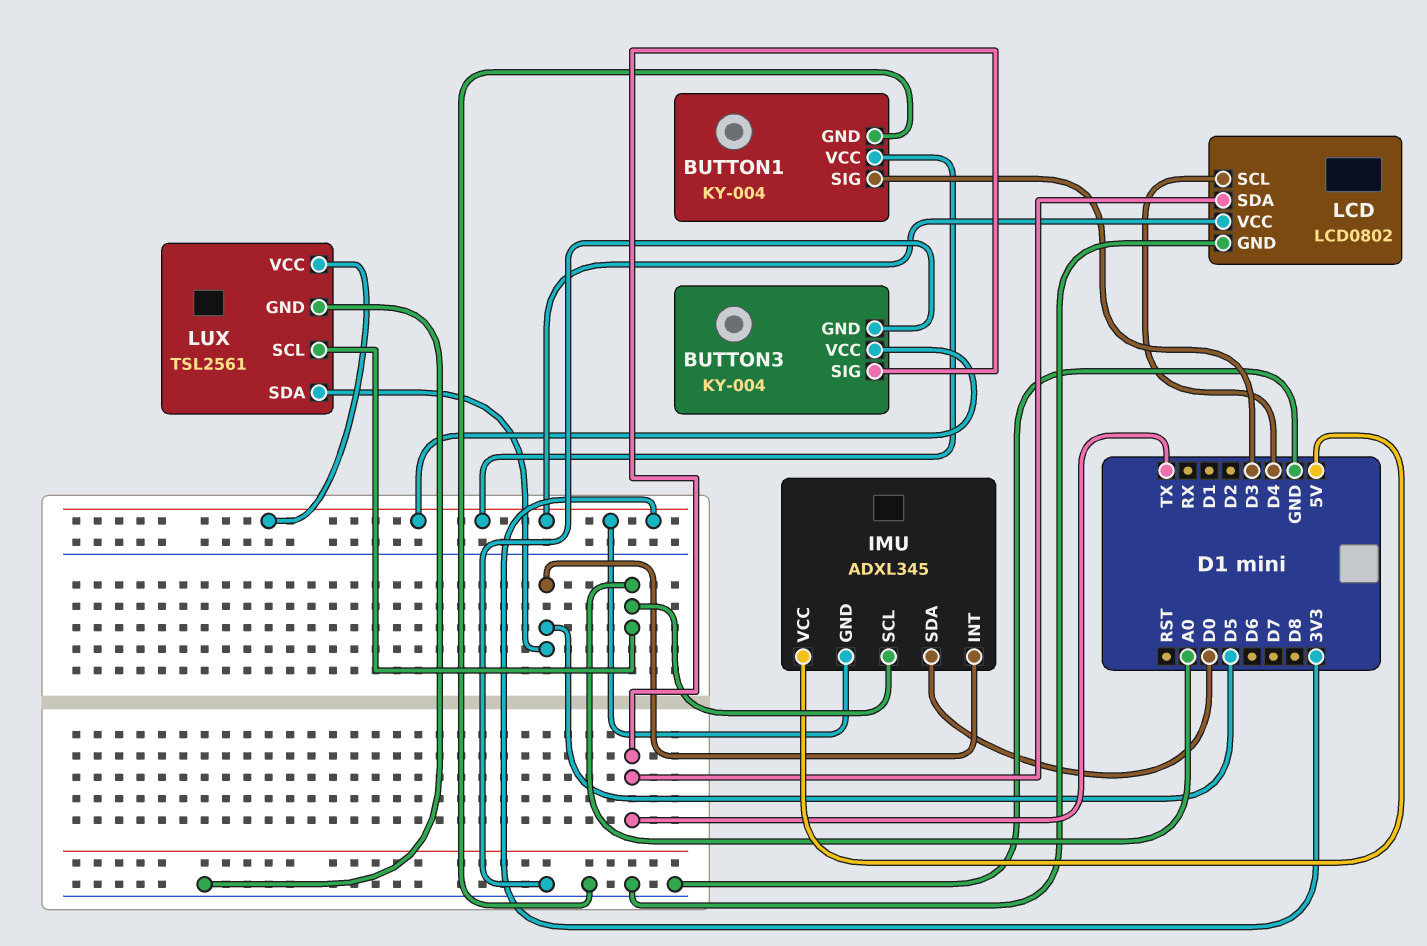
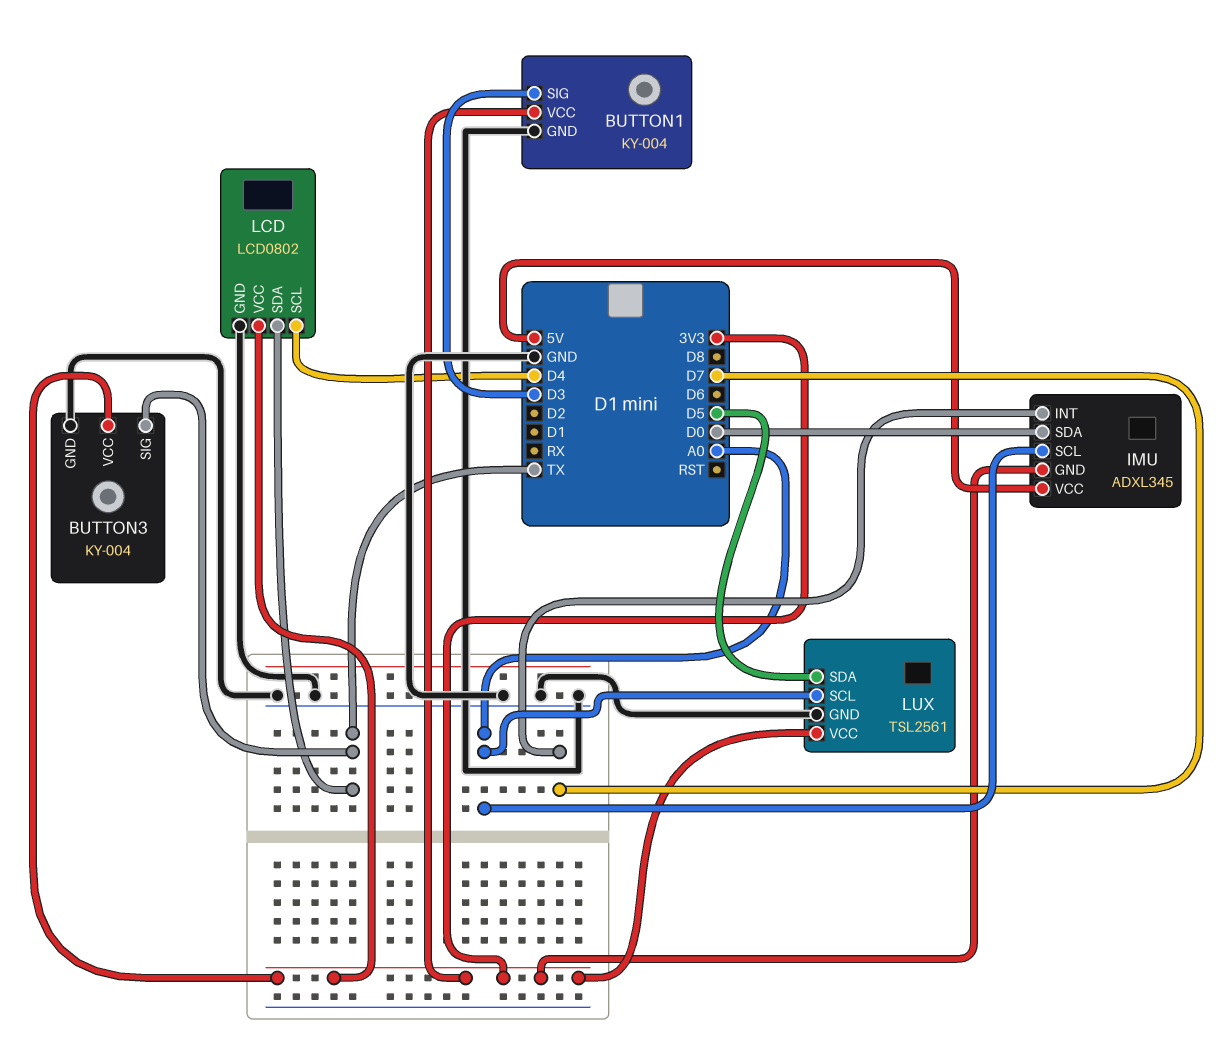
IMU pin INT: D5 -> D7

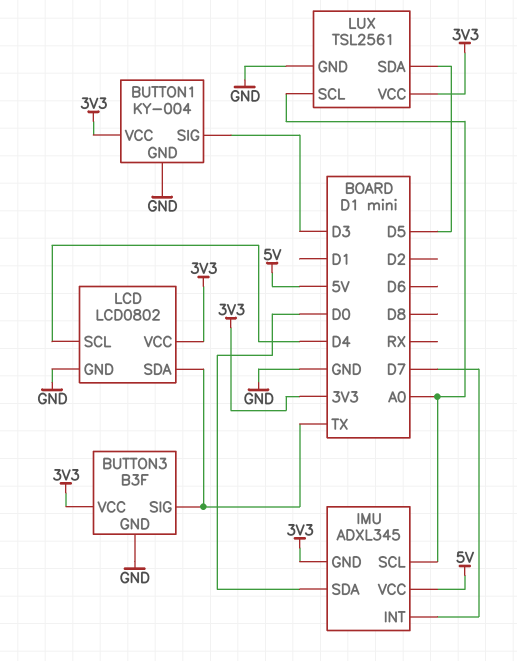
BUTTON3: KY-004 -> B3F

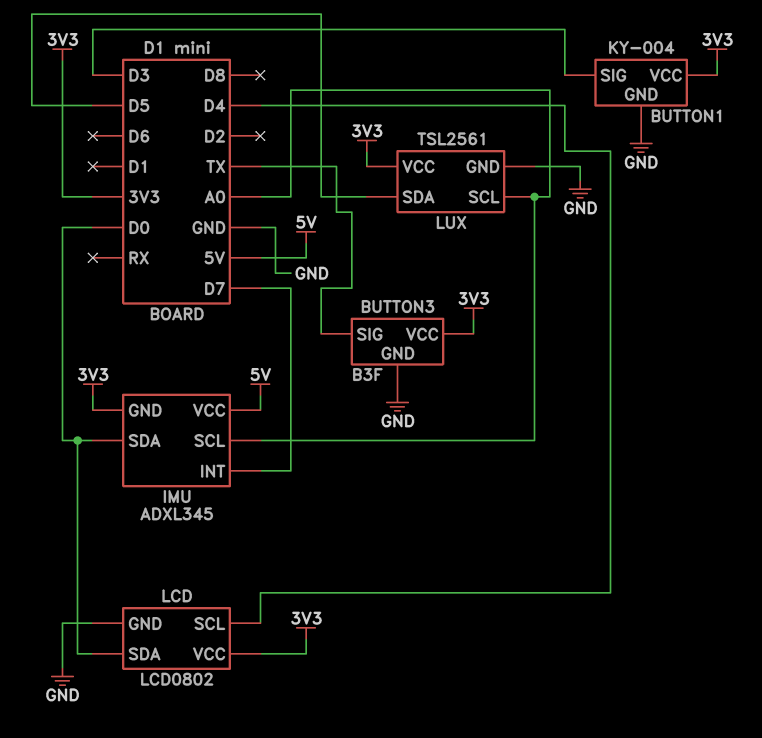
LCD pin SDA: TX -> D0

